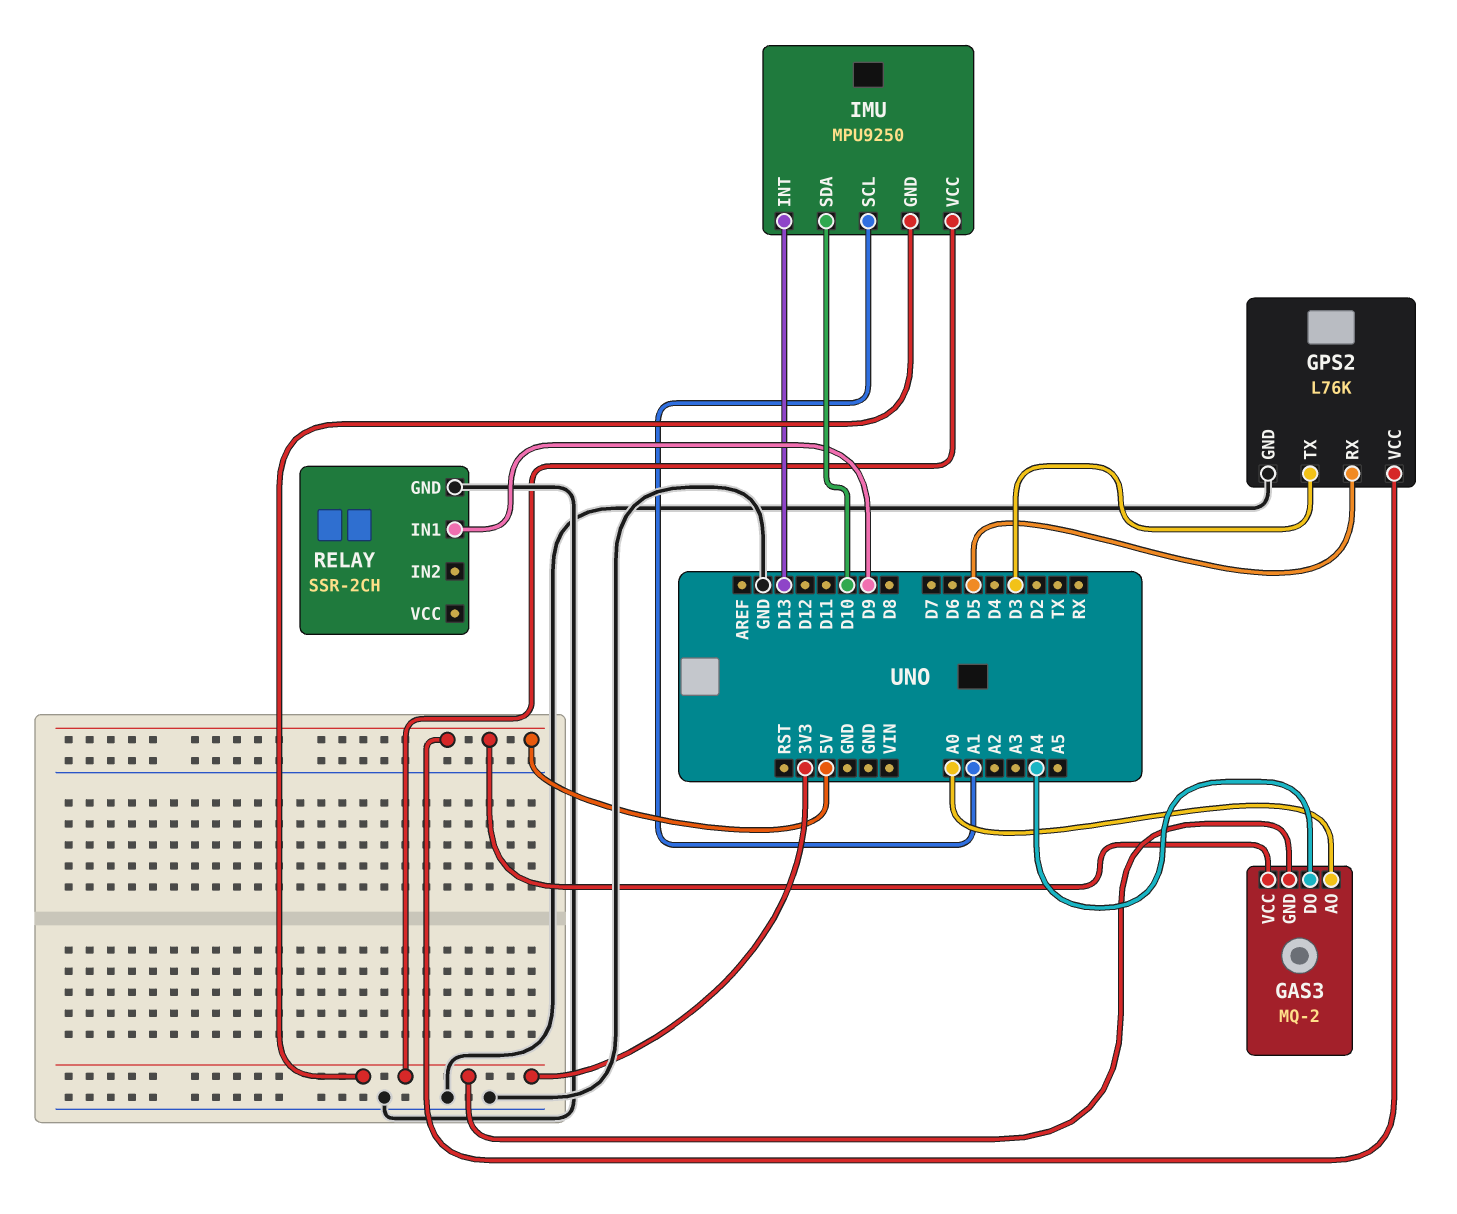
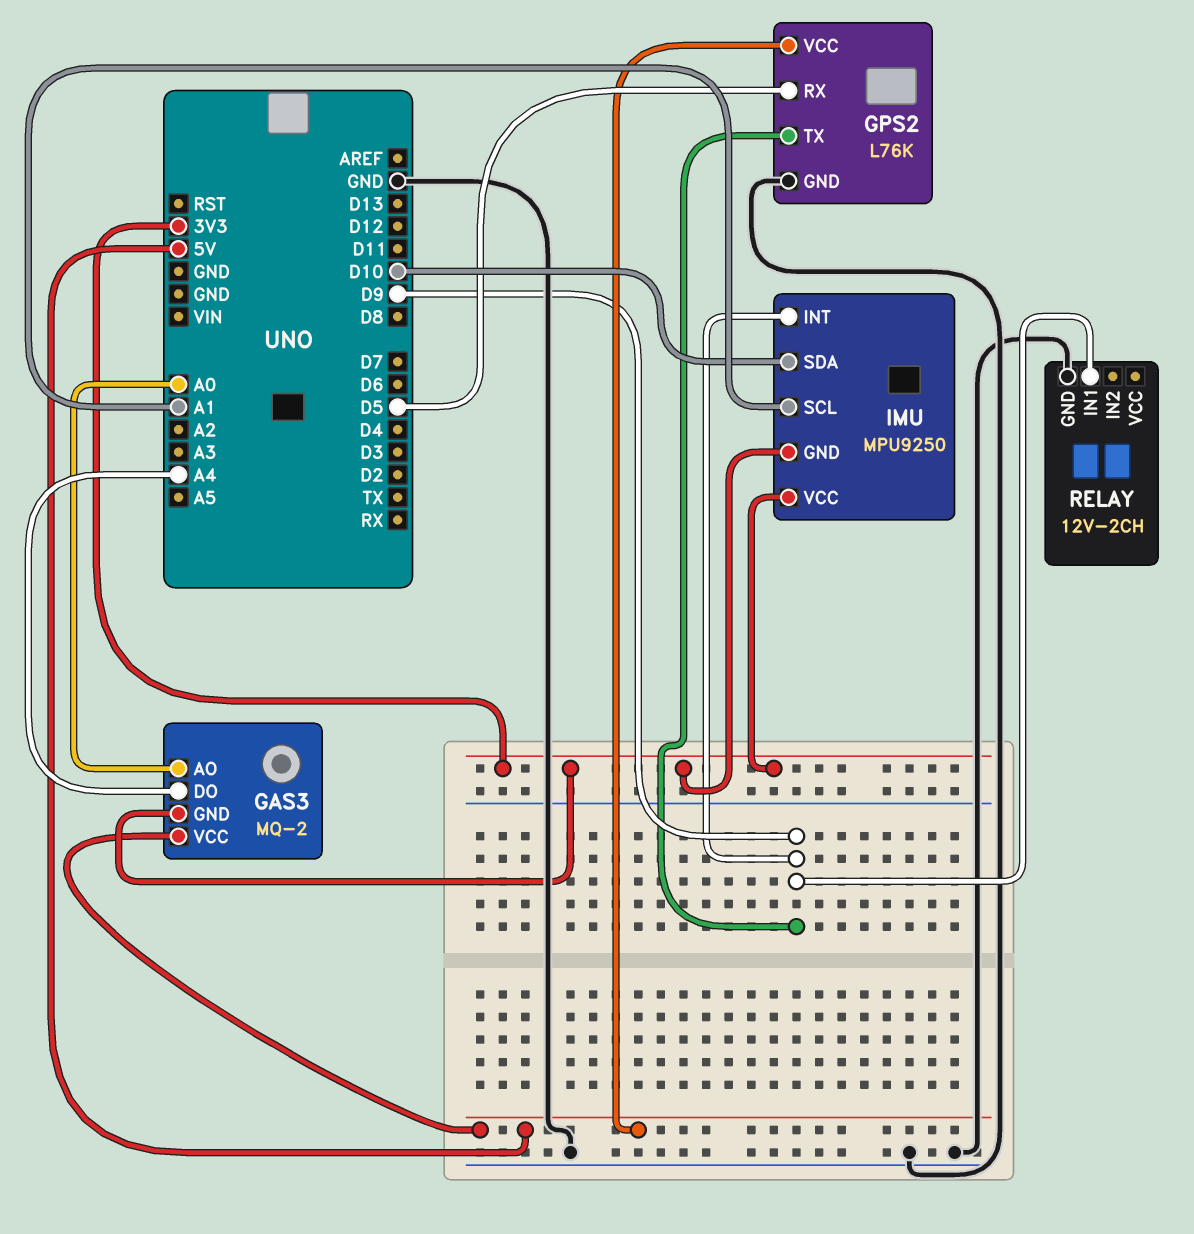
GPS2 pin TX: D3 -> D9
IMU pin INT: D13 -> D9
RELAY: SSR-2CH -> 12V-2CH

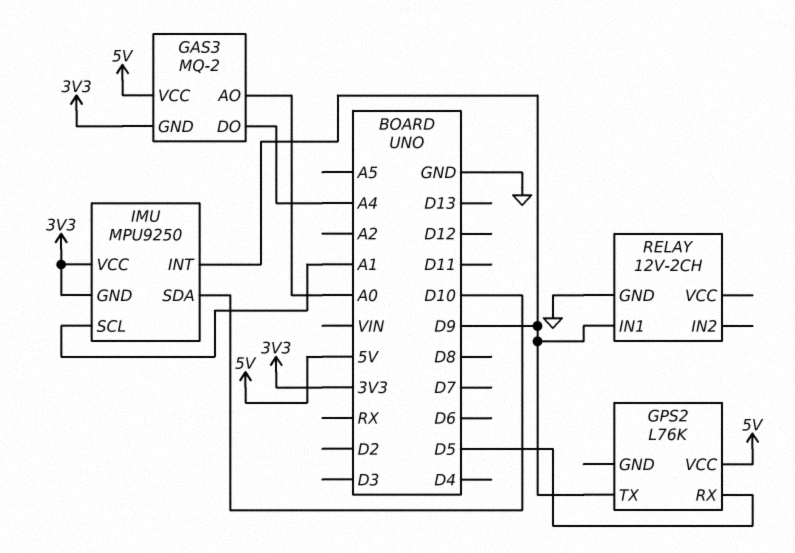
GPS2 pin GND: GND -> none

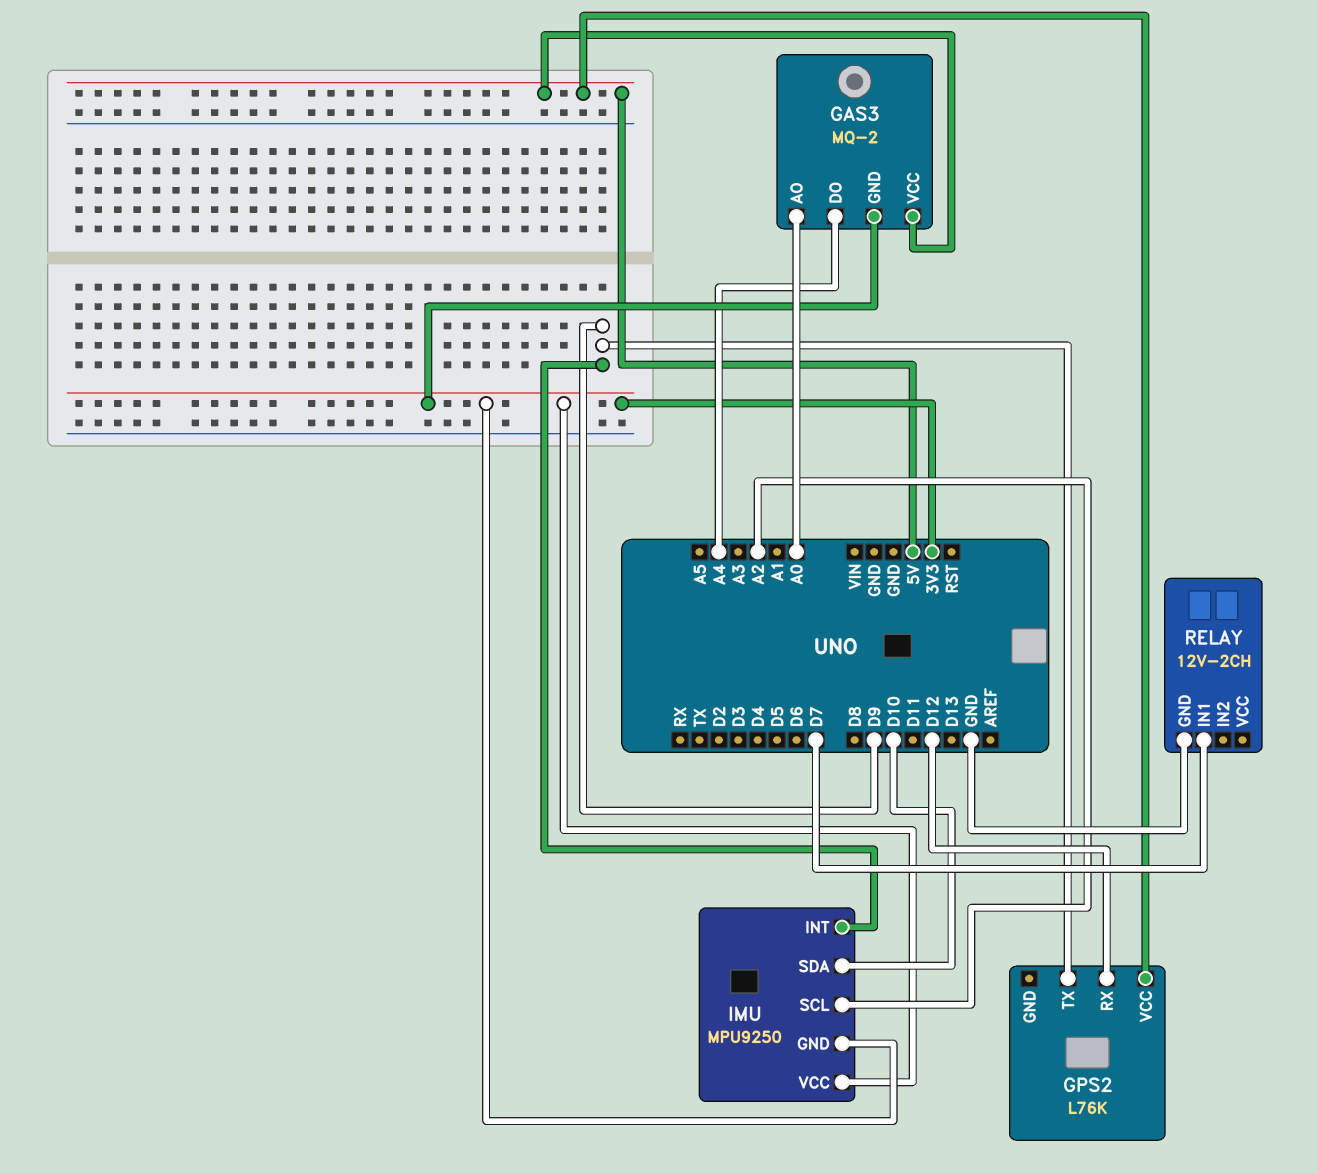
GPS2 pin RX: D5 -> D12
IMU pin SCL: A1 -> A2
RELAY pin IN1: D9 -> D7

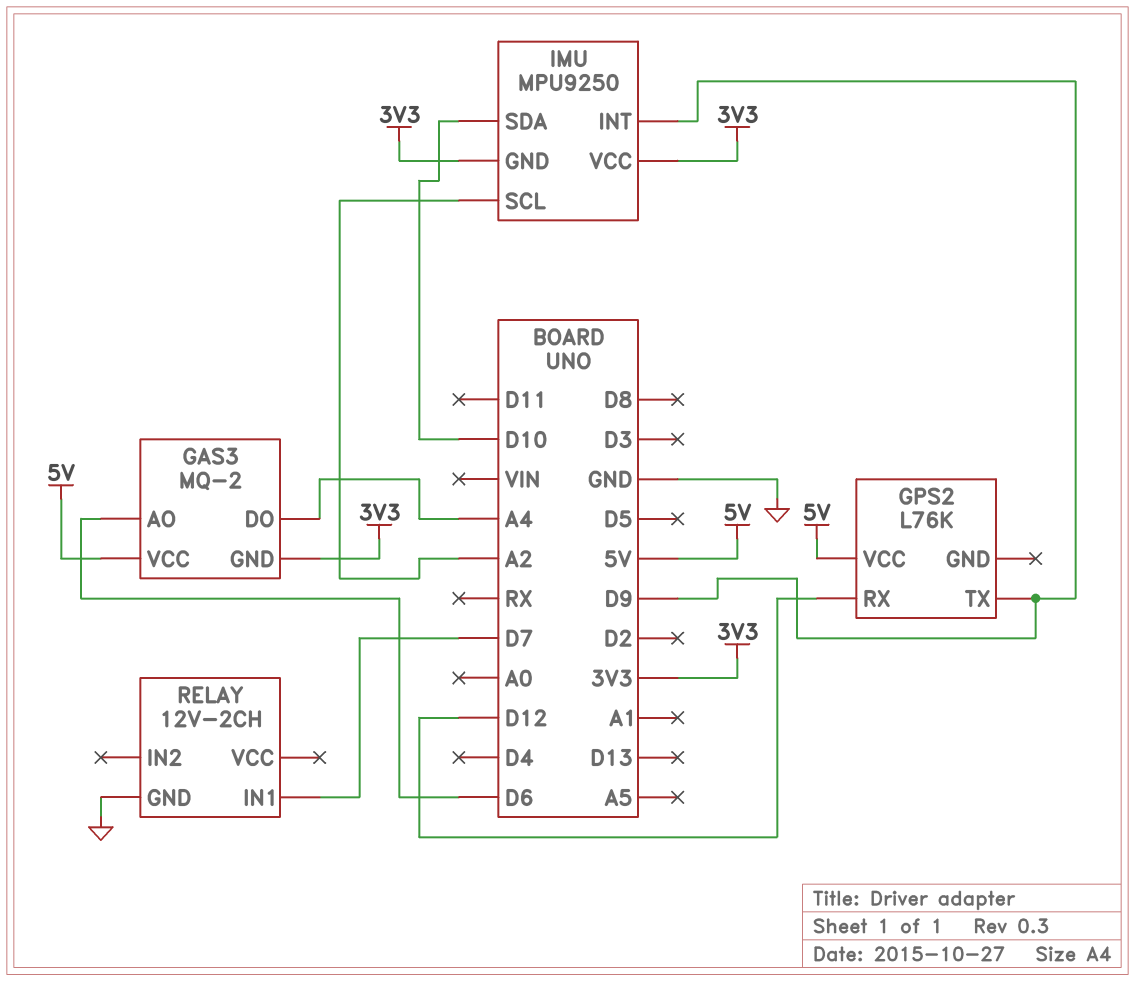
GAS3 pin AO: A0 -> D6

